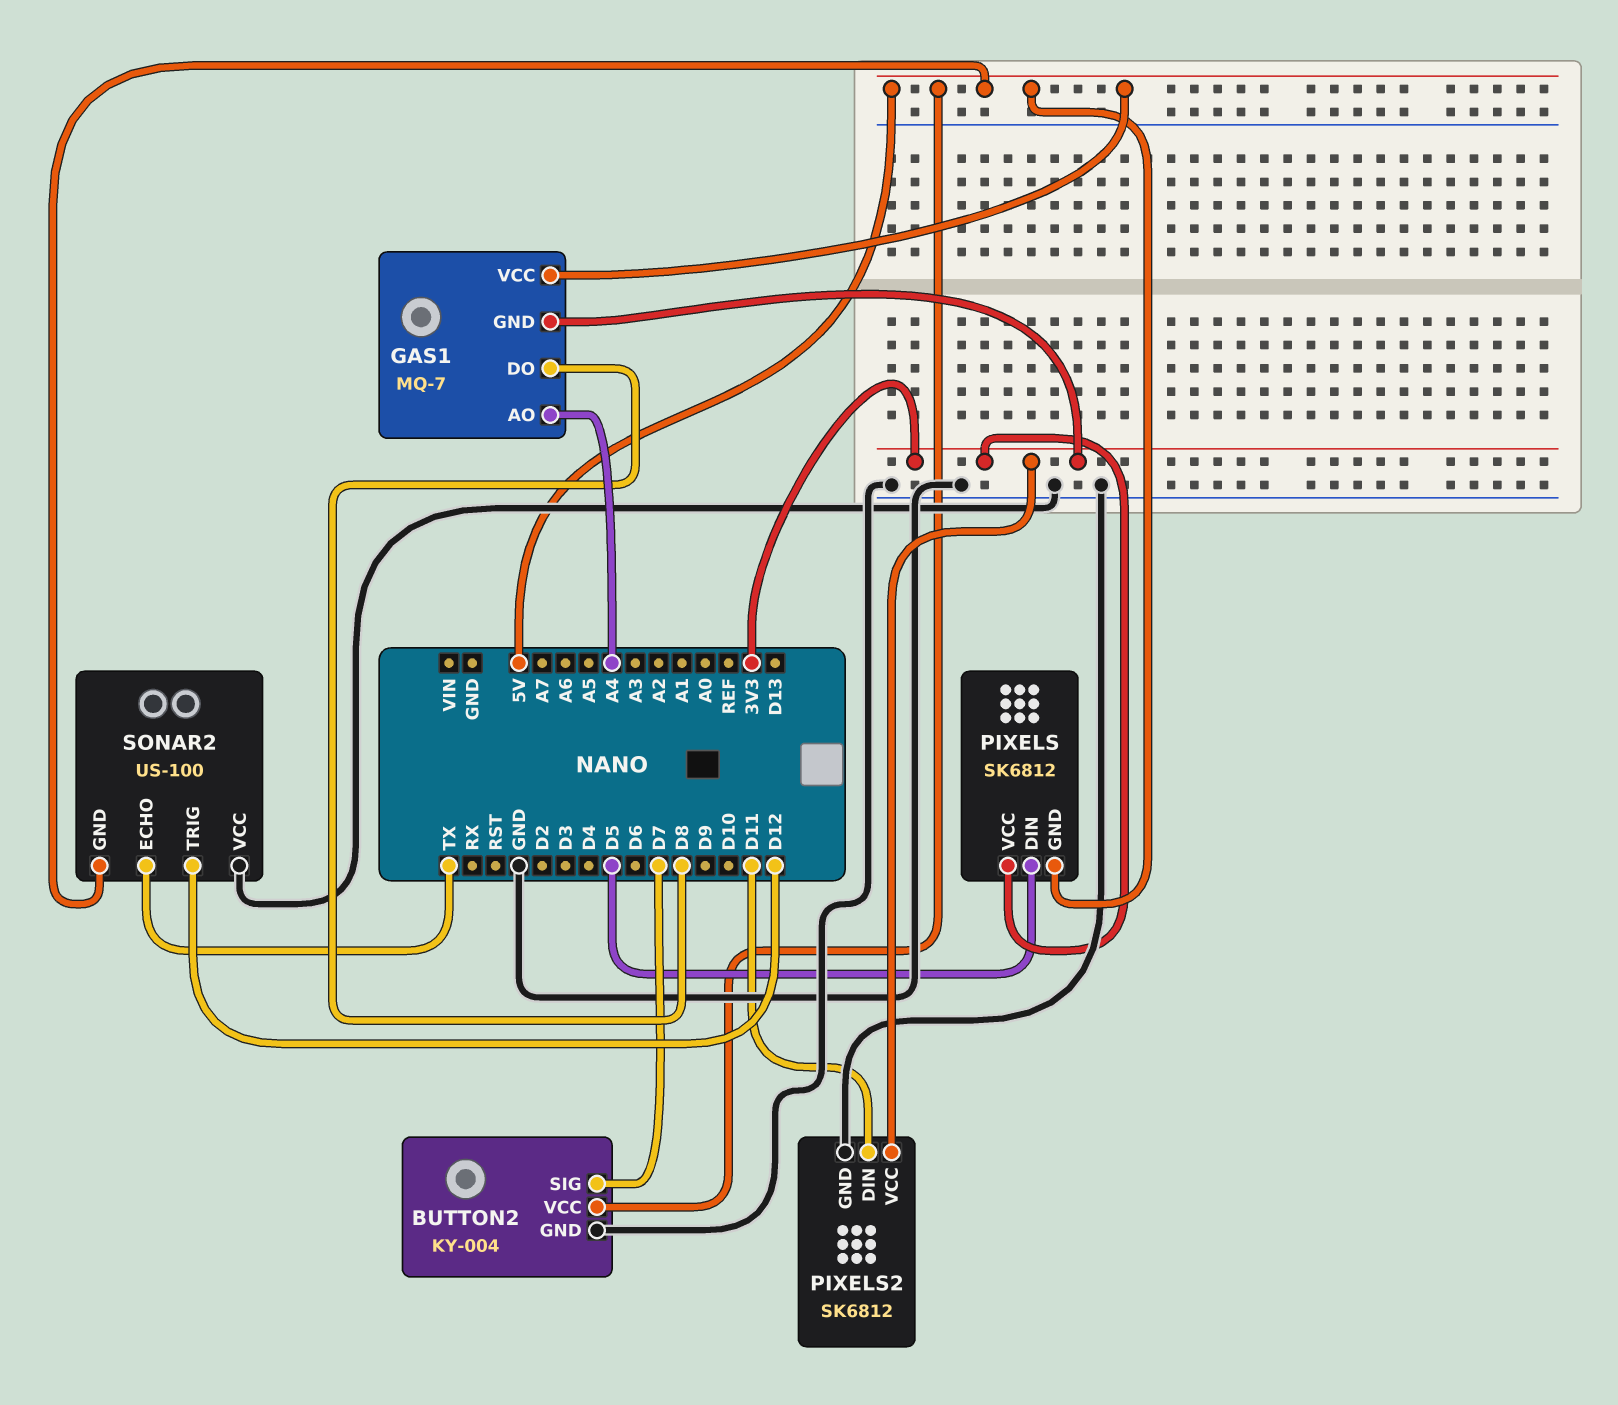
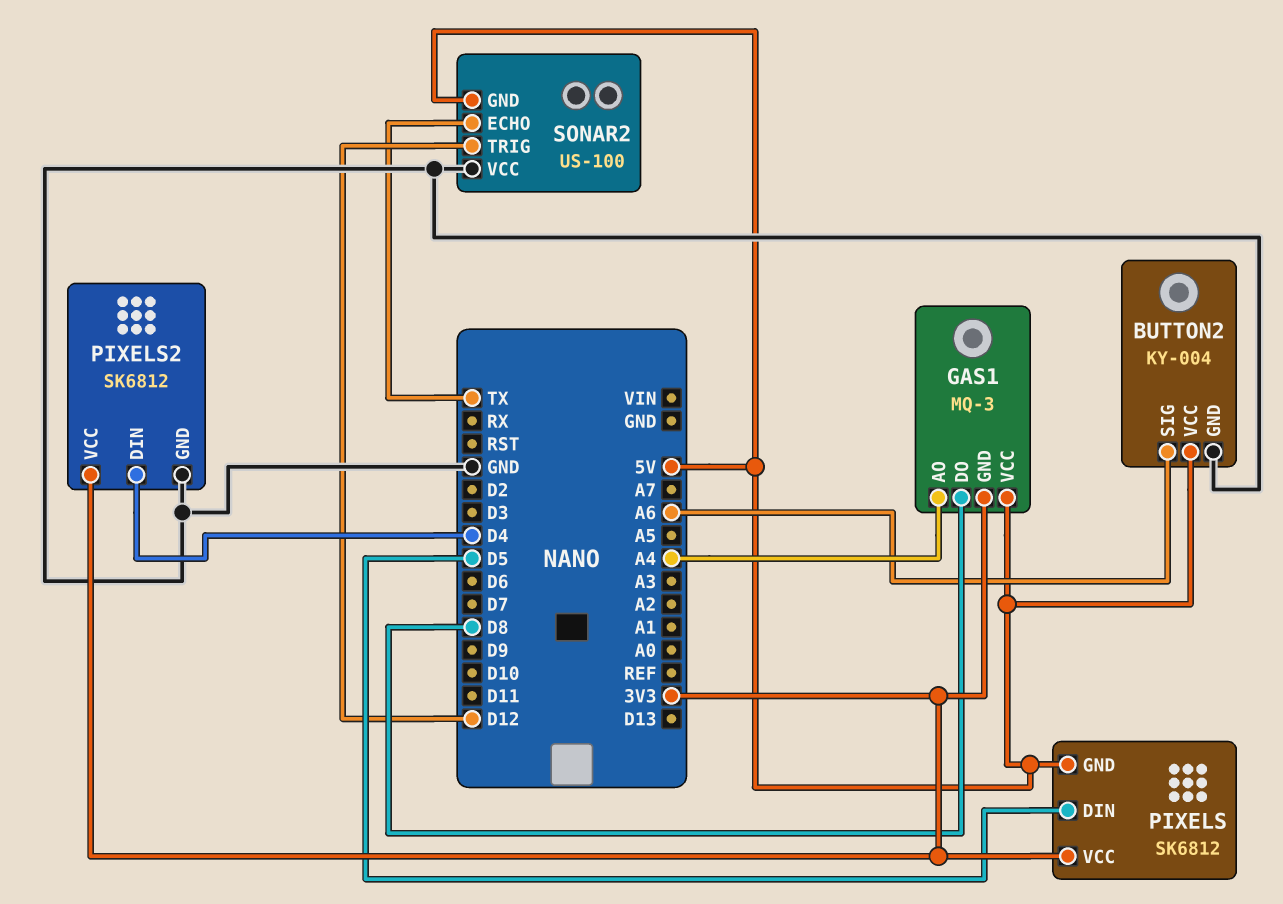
BUTTON2 pin SIG: D7 -> A6
GAS1: MQ-7 -> MQ-3
PIXELS2 pin DIN: D11 -> D4

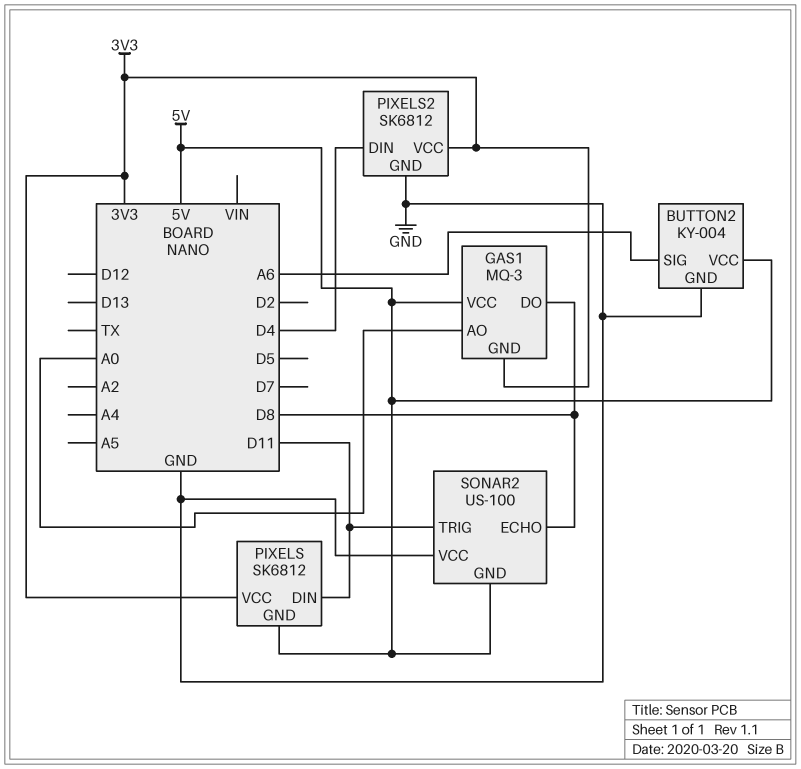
GAS1 pin AO: A4 -> A0
PIXELS pin DIN: D5 -> D11
SONAR2 pin ECHO: TX -> D8
SONAR2 pin TRIG: D12 -> D11

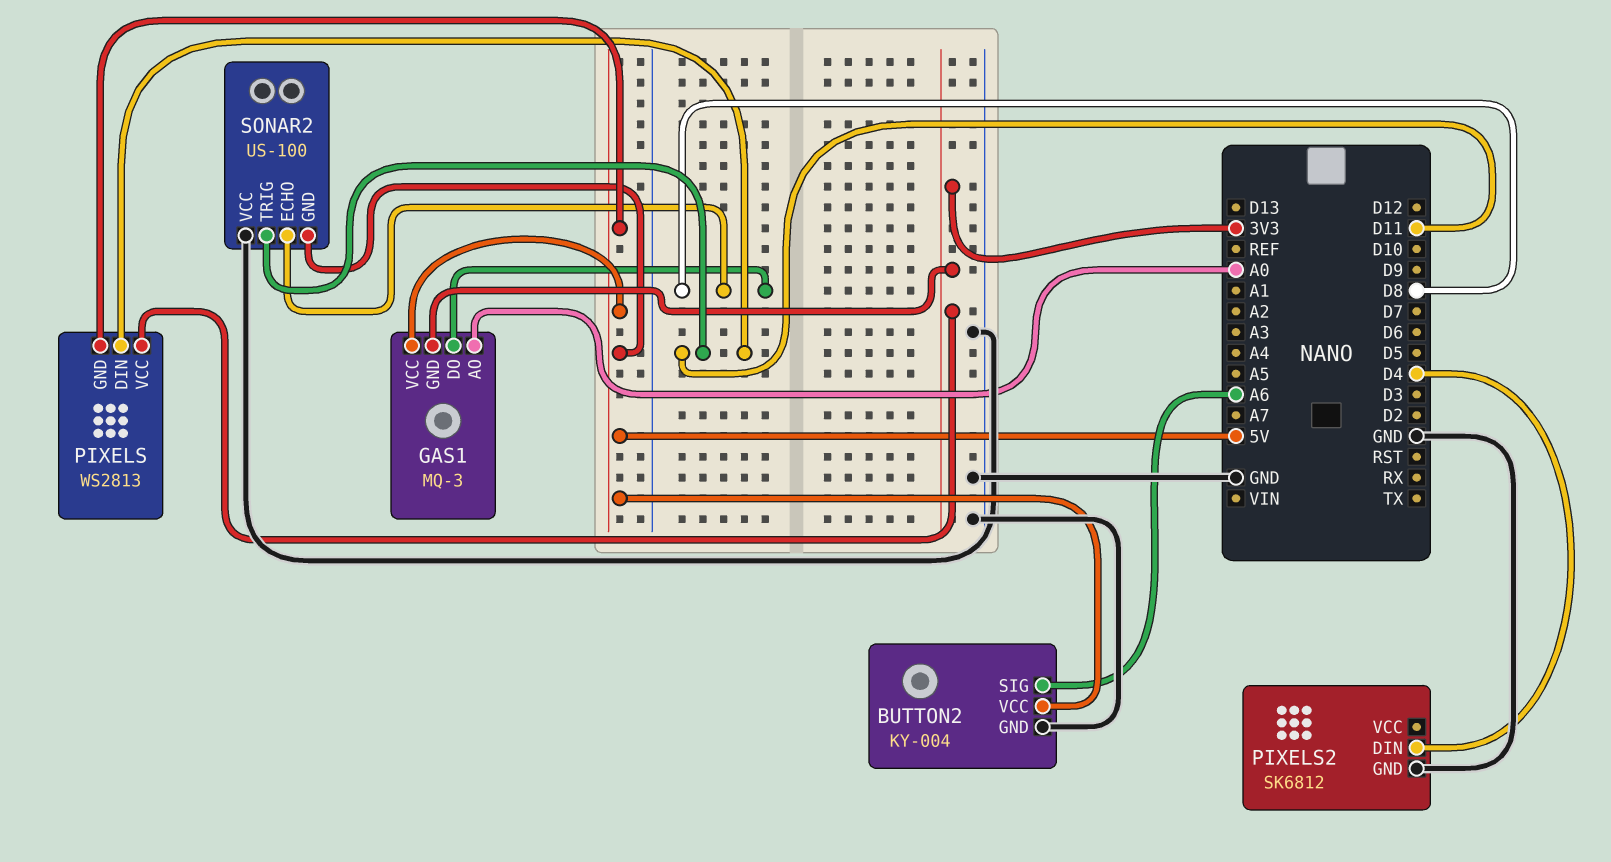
PIXELS: SK6812 -> WS2813
PIXELS2 pin VCC: 3V3 -> none

